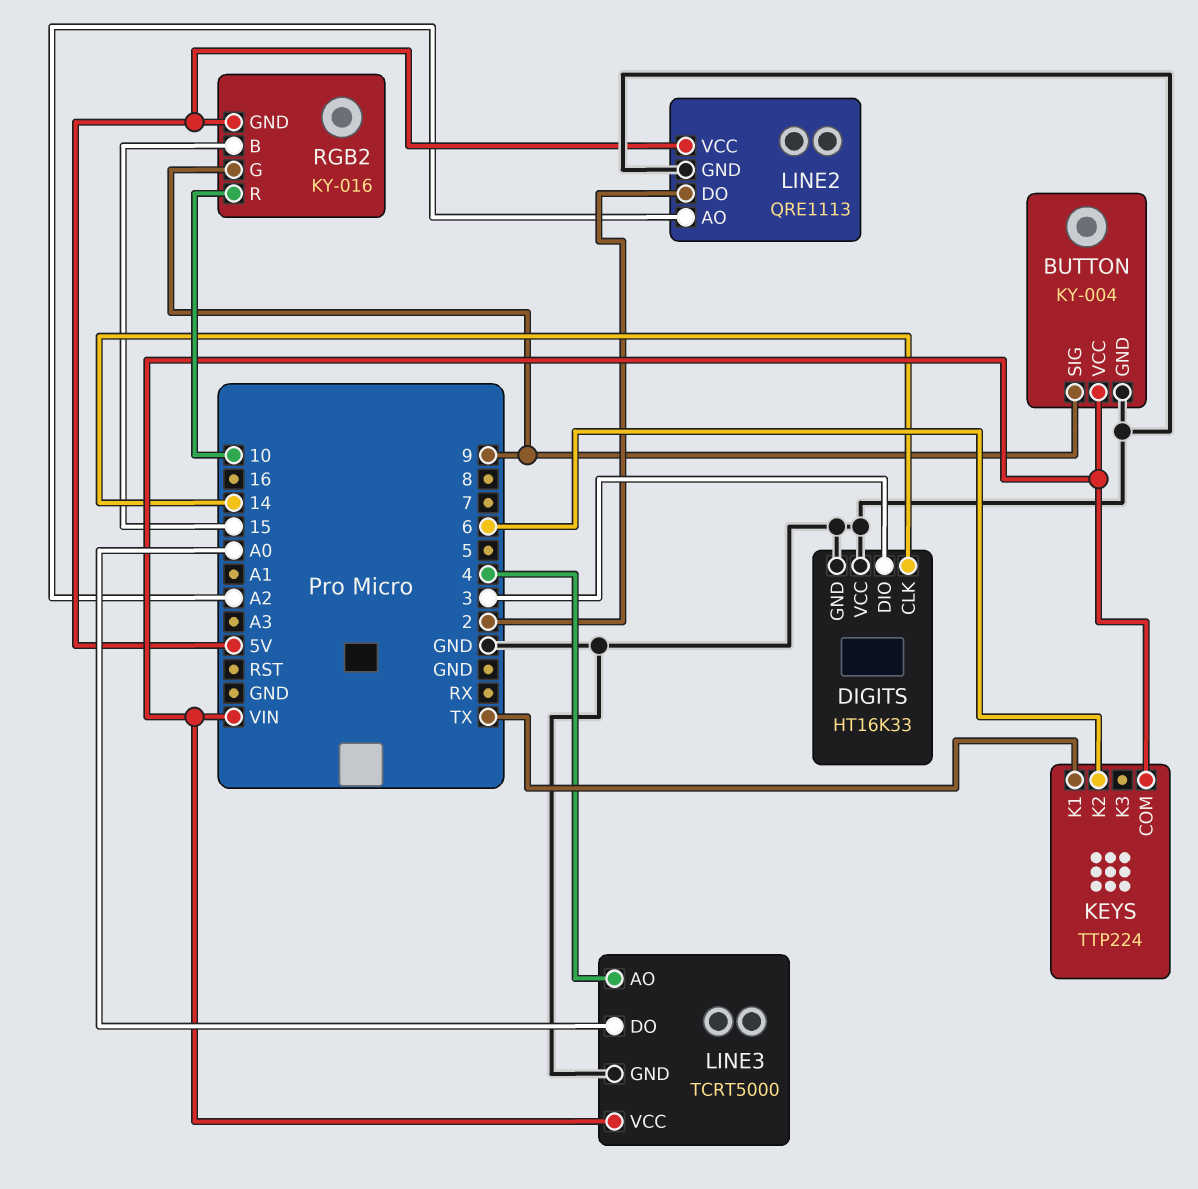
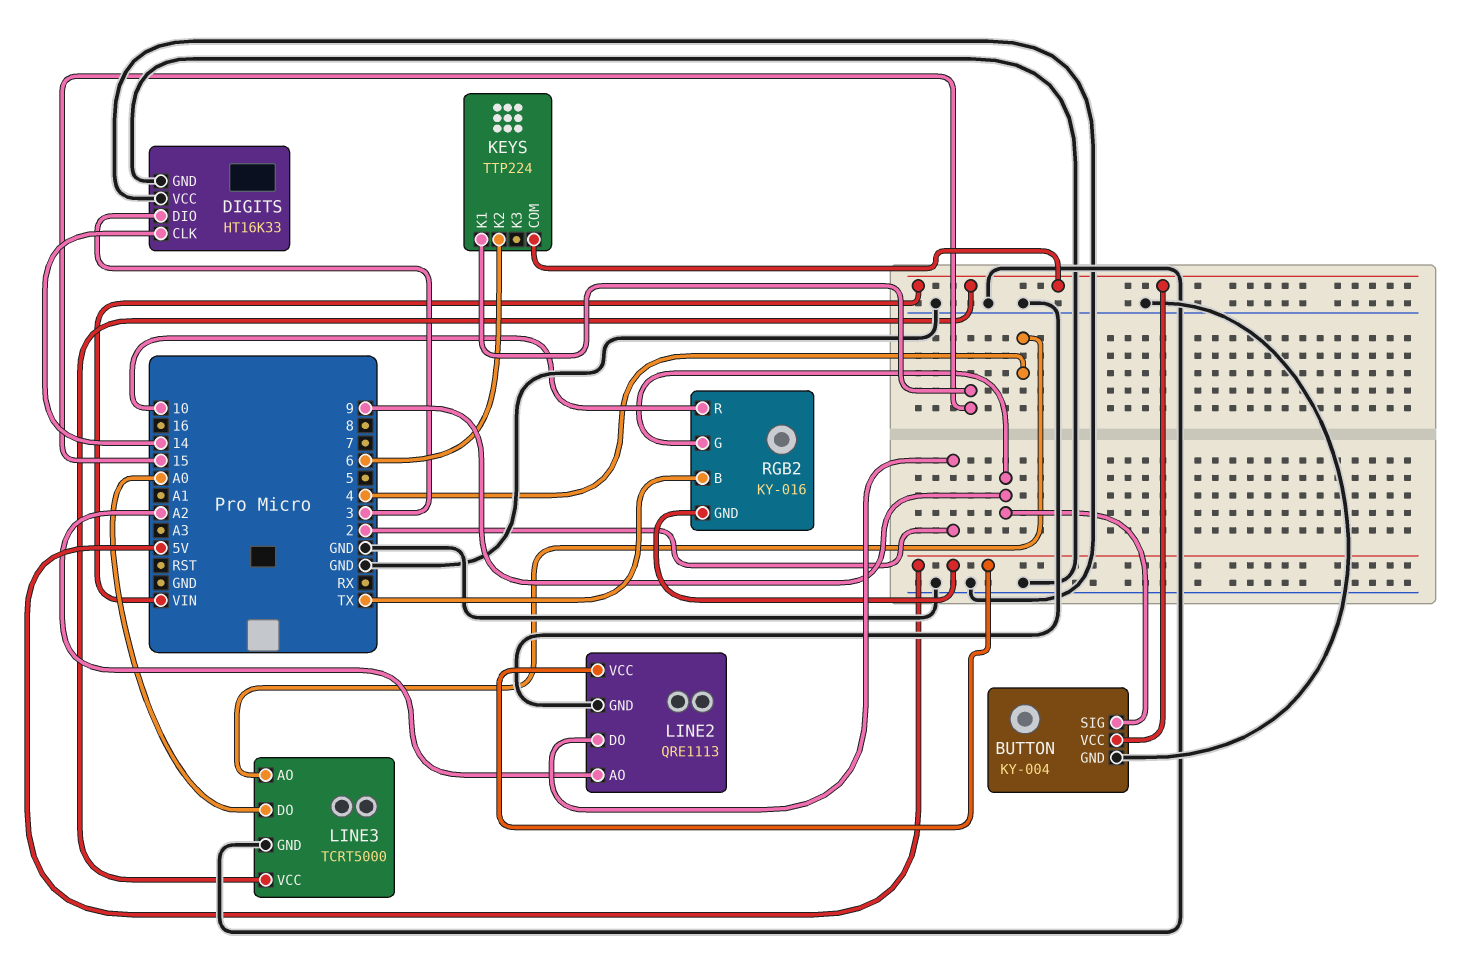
KEYS pin K1: TX -> 15
RGB2 pin B: 15 -> TX

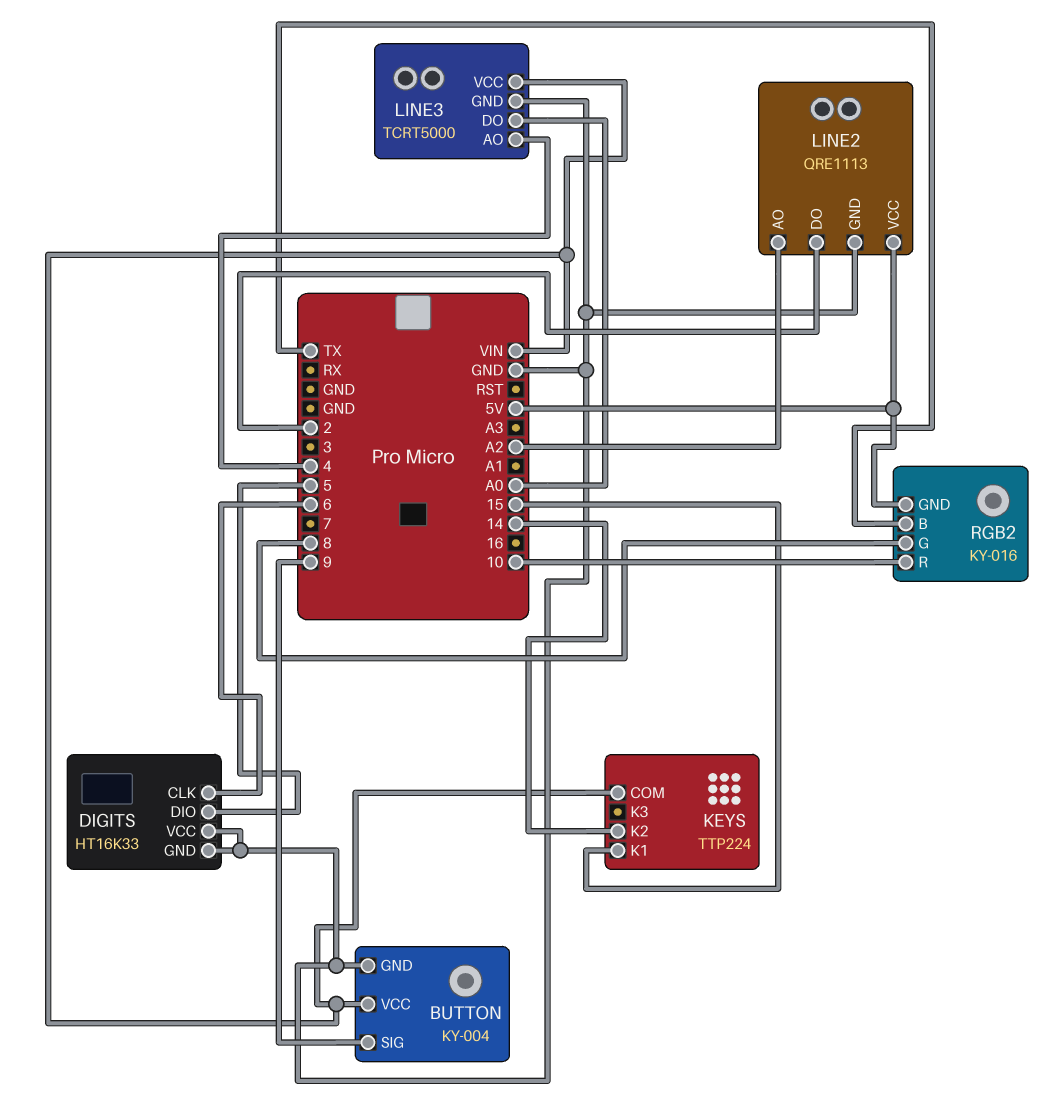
DIGITS pin CLK: 14 -> 6
DIGITS pin DIO: 3 -> 5
KEYS pin K2: 6 -> 14
RGB2 pin G: 9 -> 8

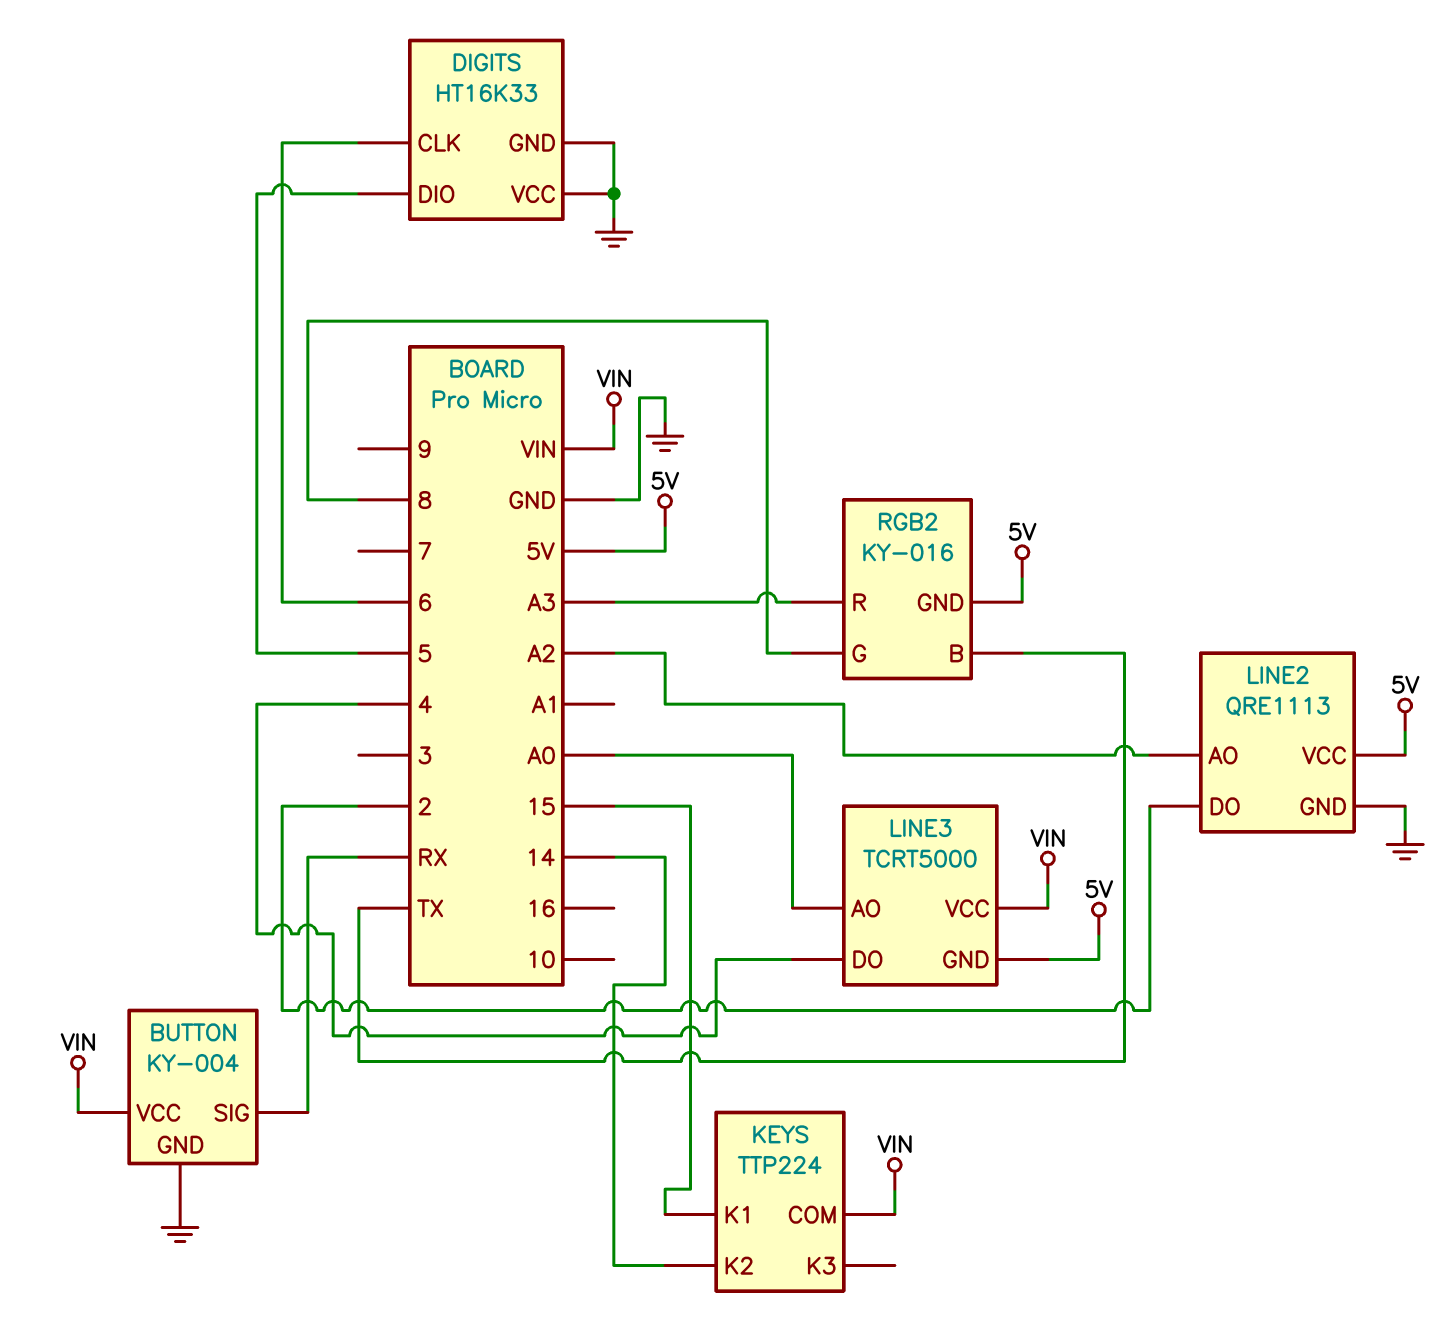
BUTTON pin SIG: 9 -> RX
LINE3 pin AO: 4 -> A0
LINE3 pin DO: A0 -> 4
LINE3 pin GND: GND -> 5V
RGB2 pin R: 10 -> A3

